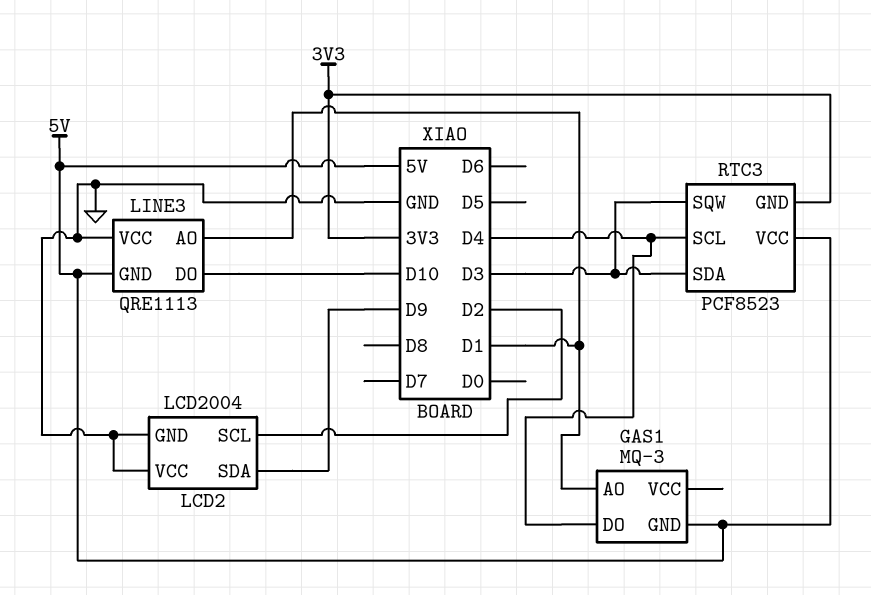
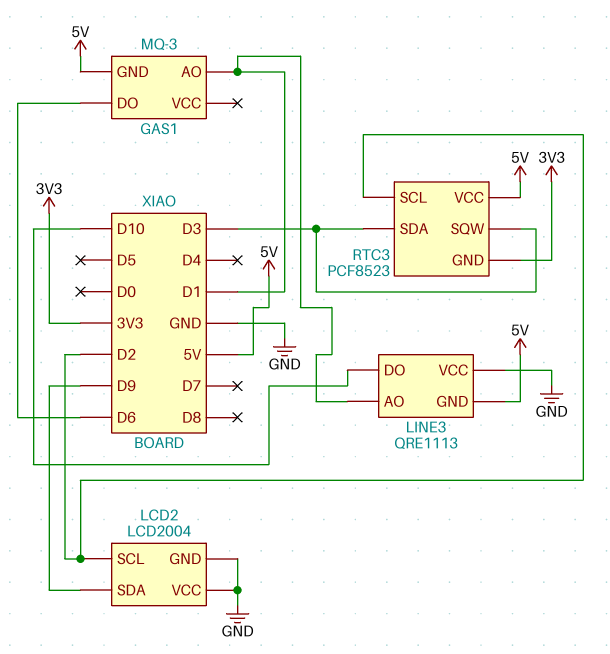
GAS1 pin DO: D4 -> D6
RTC3 pin SCL: D4 -> D2

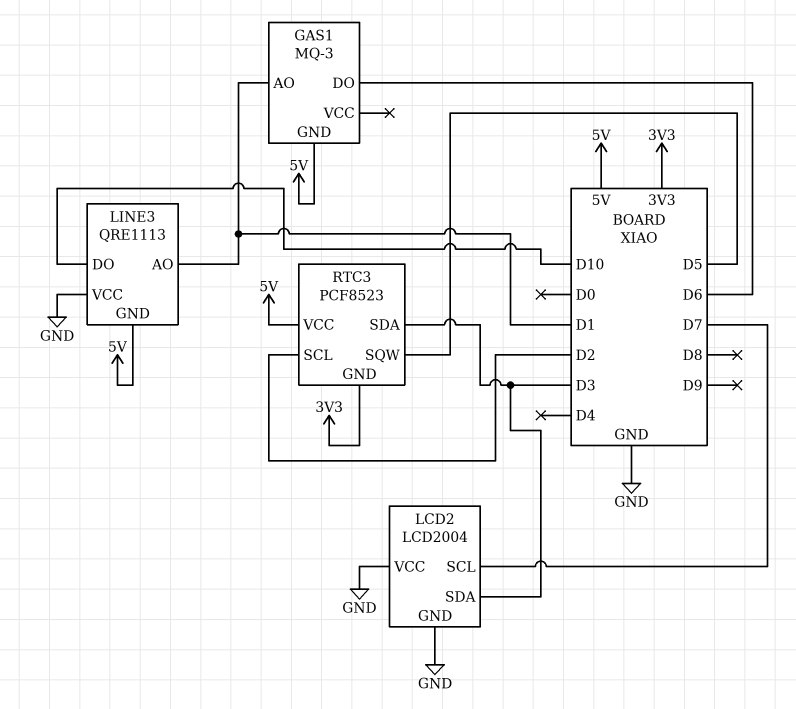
LCD2 pin SCL: D2 -> D7
LCD2 pin SDA: D9 -> D3
RTC3 pin SQW: D3 -> D5

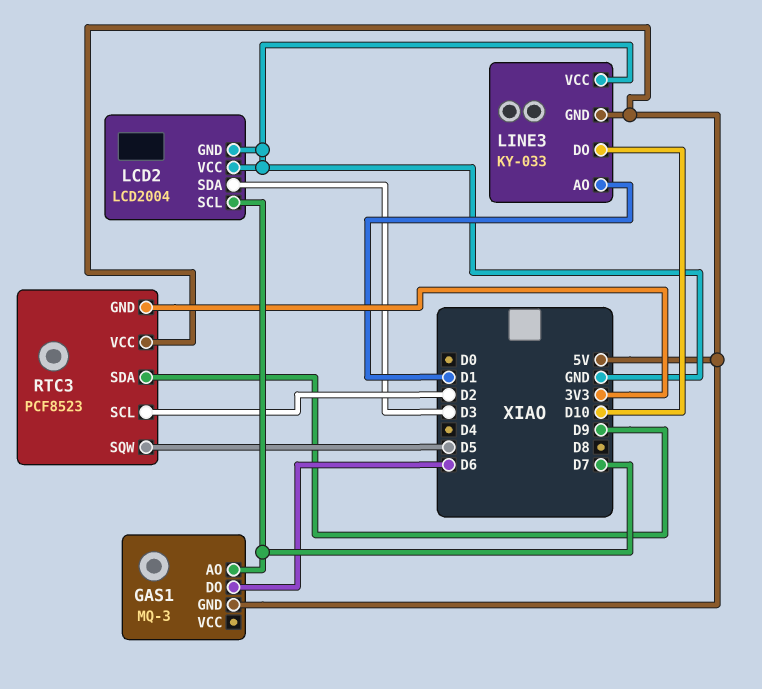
GAS1 pin AO: D1 -> D7
LINE3: QRE1113 -> KY-033
RTC3 pin SDA: D3 -> D9

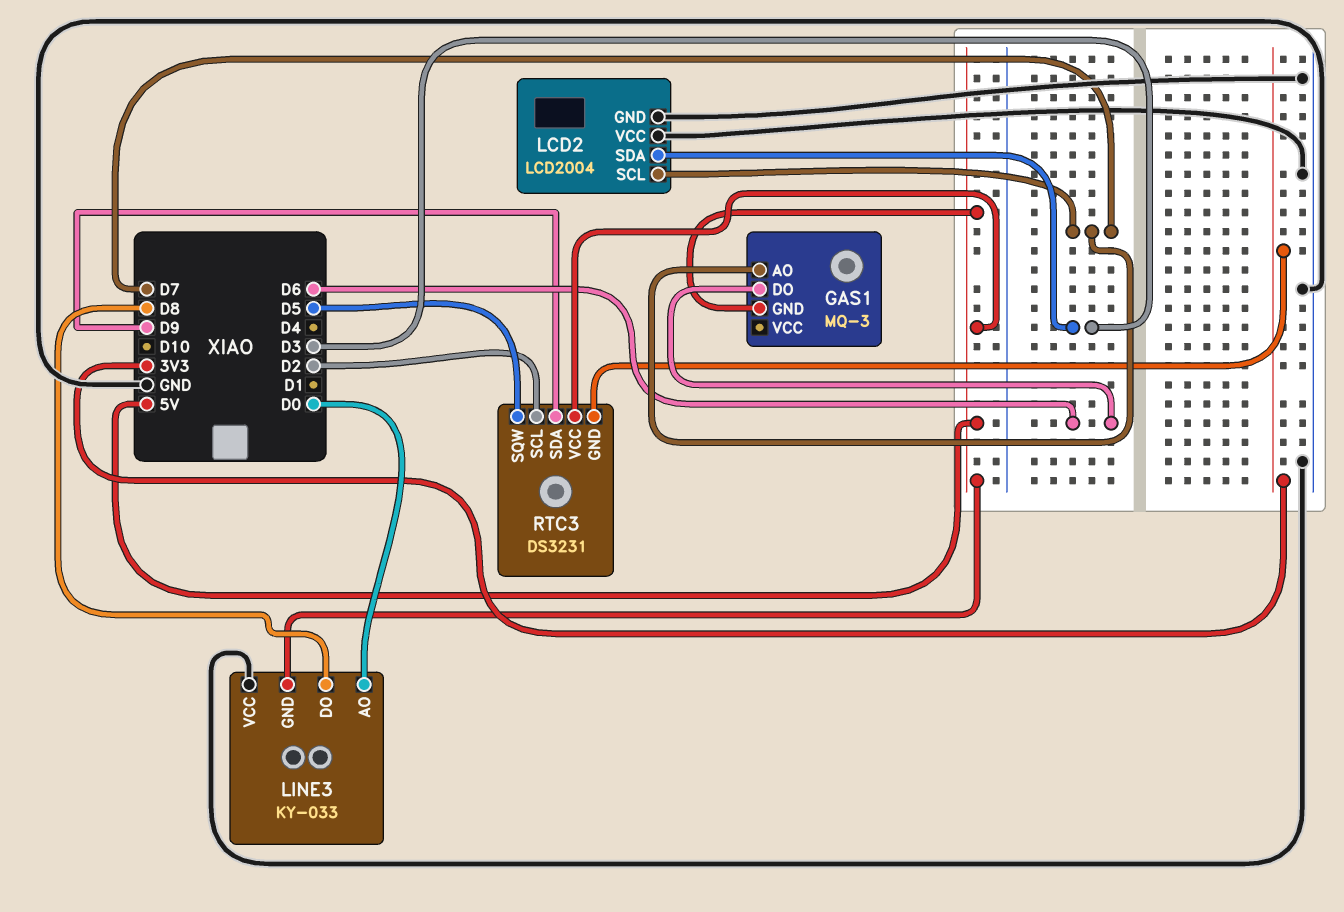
LINE3 pin AO: D1 -> D0
LINE3 pin DO: D10 -> D8
RTC3: PCF8523 -> DS3231

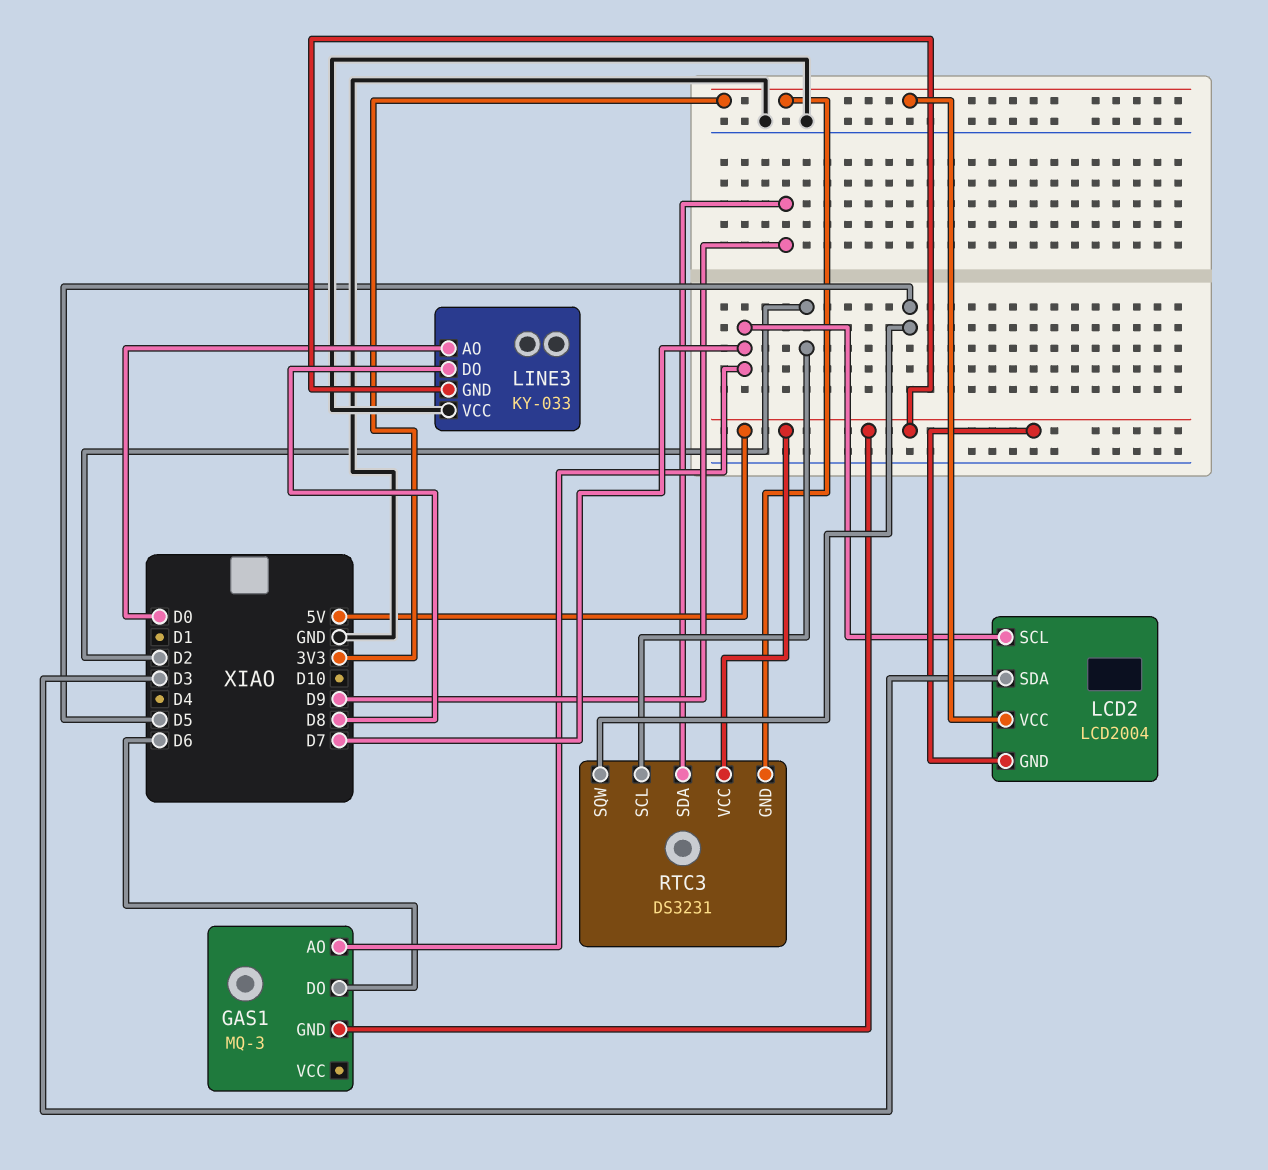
LCD2 pin GND: GND -> 5V
LCD2 pin VCC: GND -> 3V3

